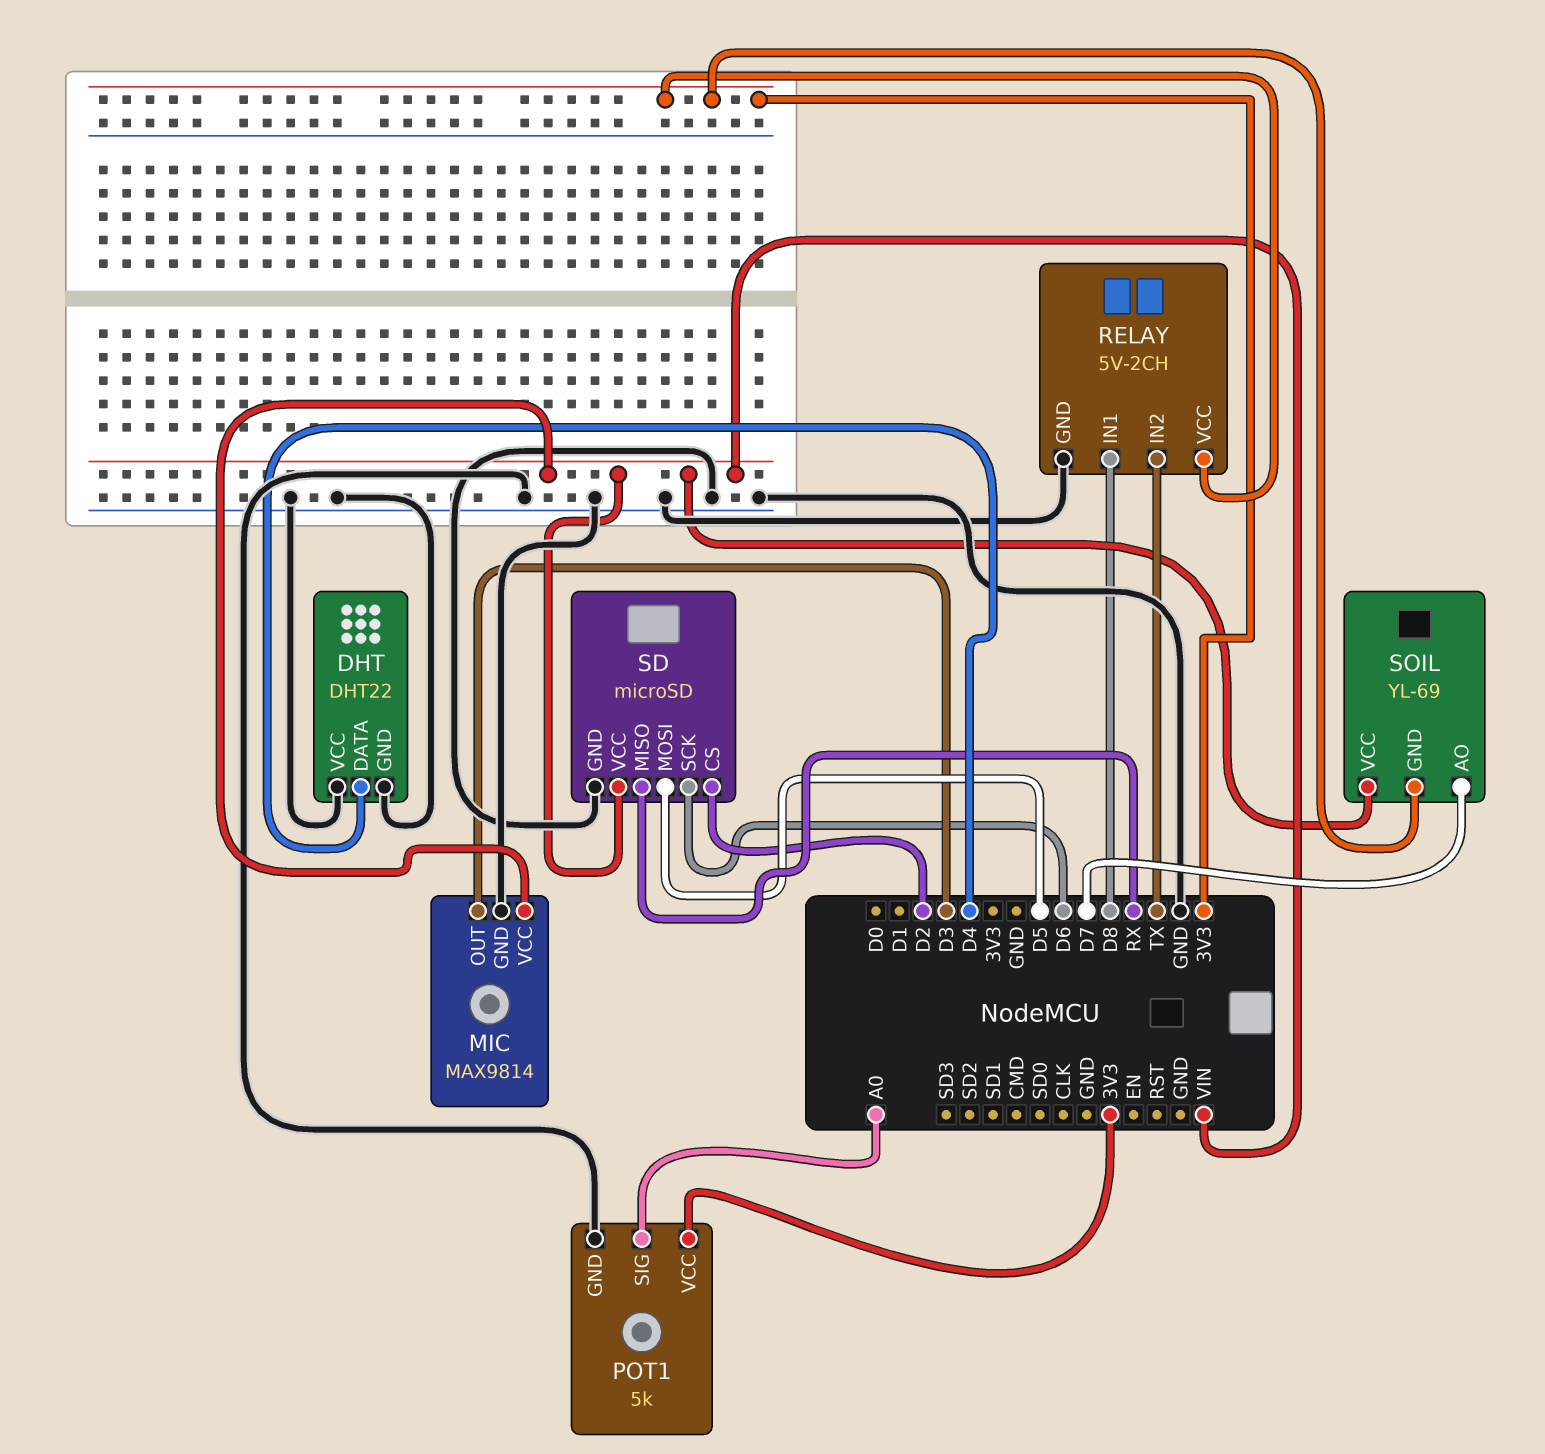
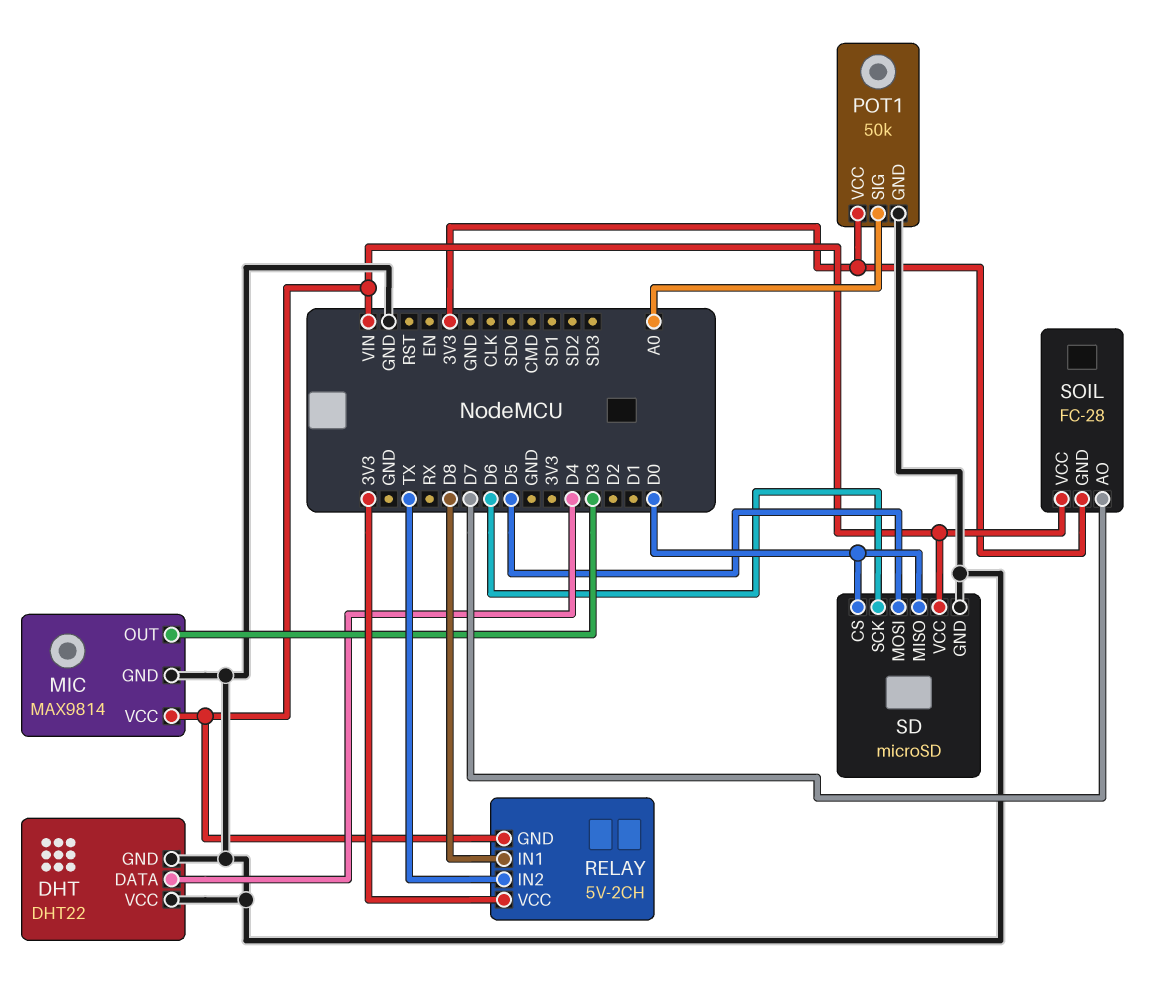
POT1: 5k -> 50k
RELAY pin GND: GND -> VIN
SD pin CS: D2 -> D0
SD pin MISO: RX -> D0
SOIL: YL-69 -> FC-28

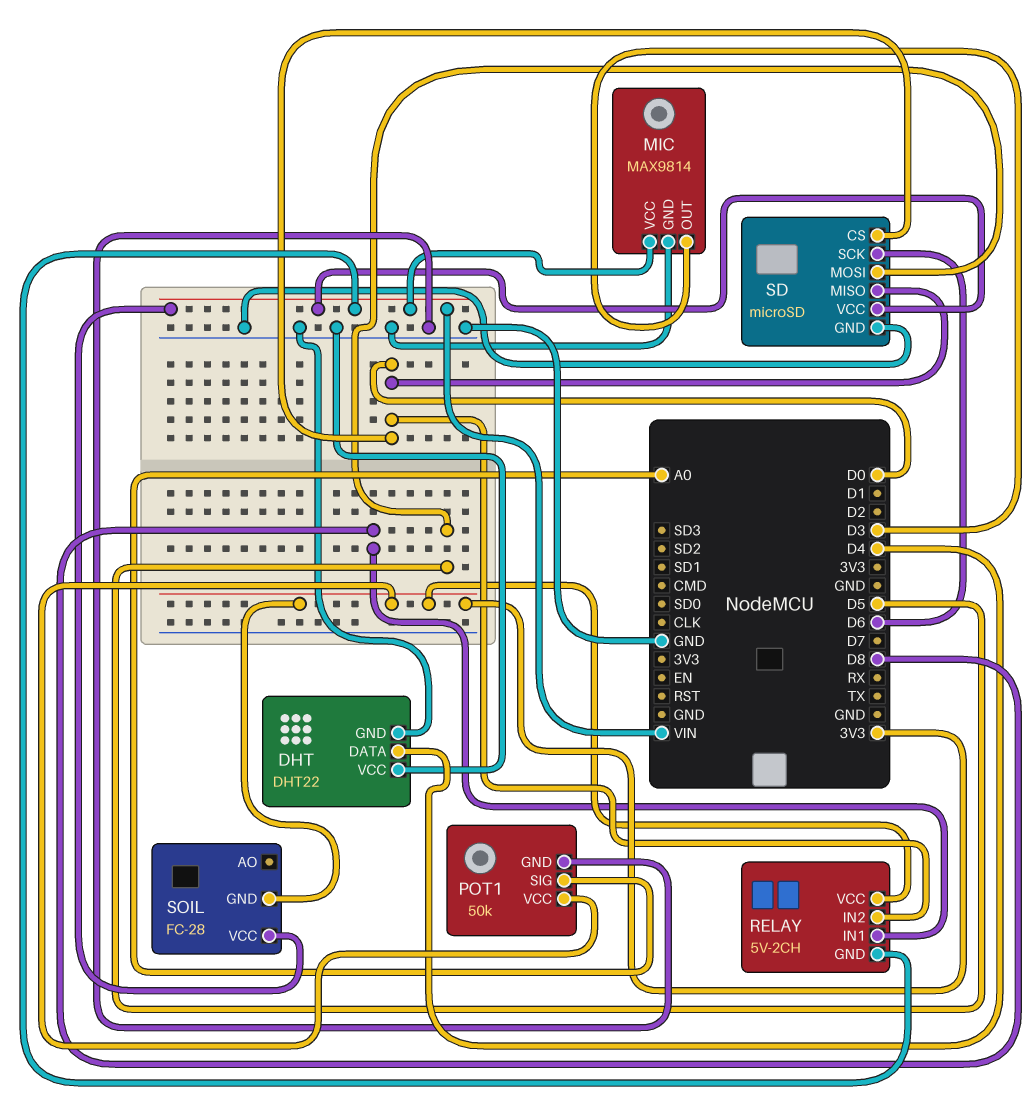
RELAY pin IN2: TX -> D0
SOIL pin AO: D7 -> none

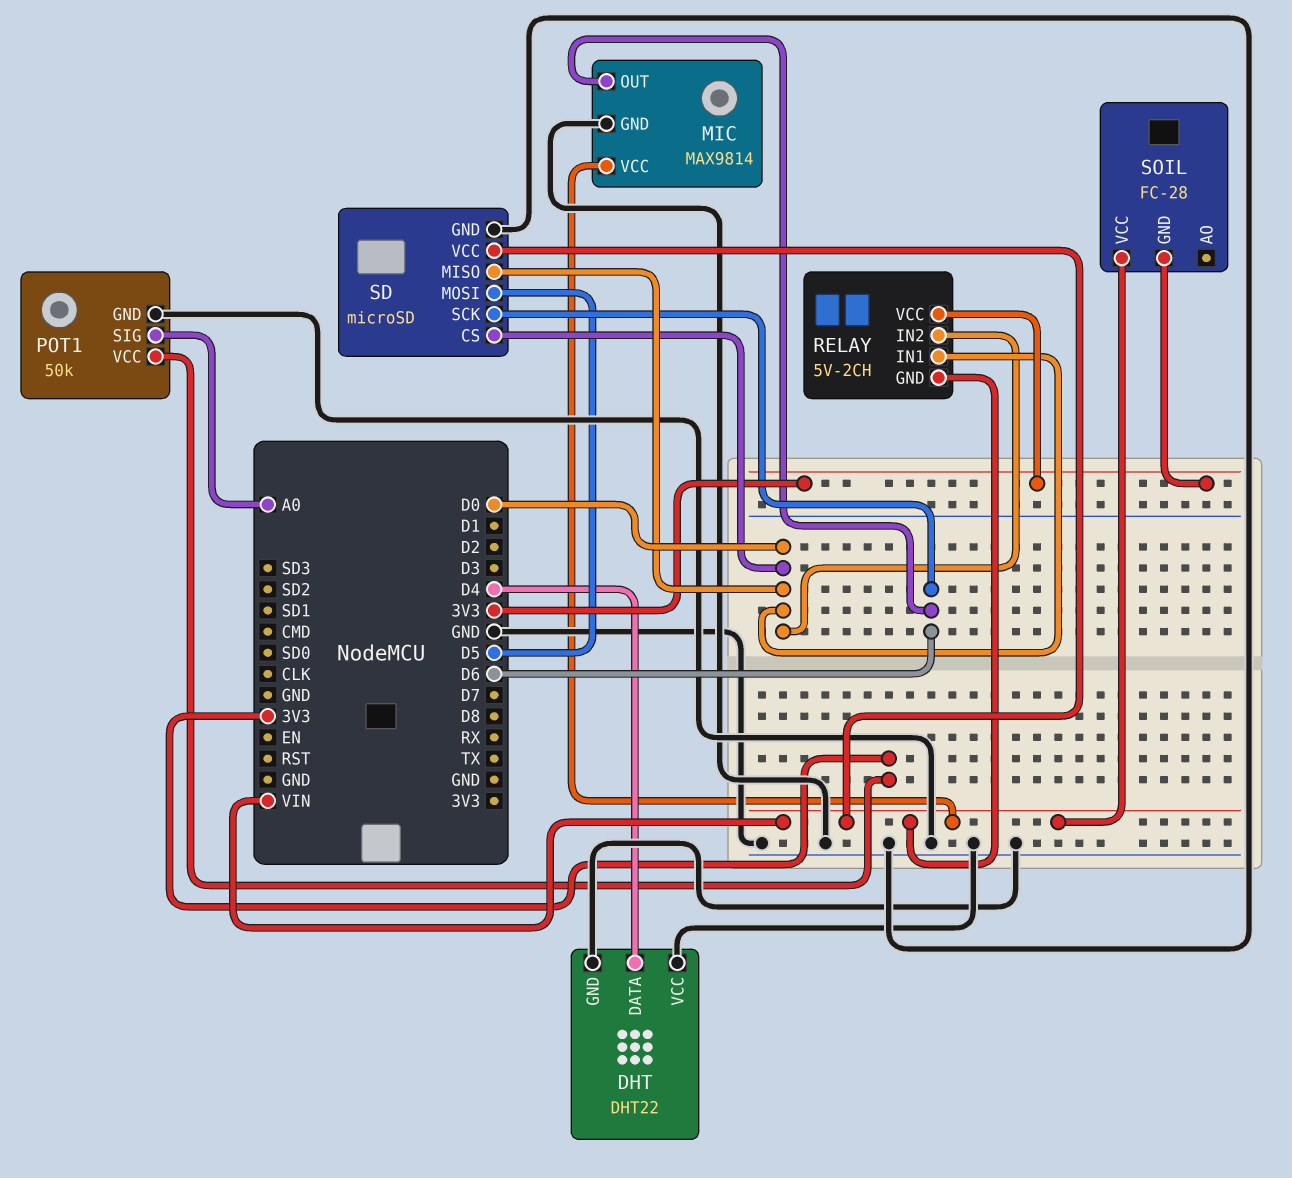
MIC pin OUT: D3 -> D6
RELAY pin IN1: D8 -> D0

